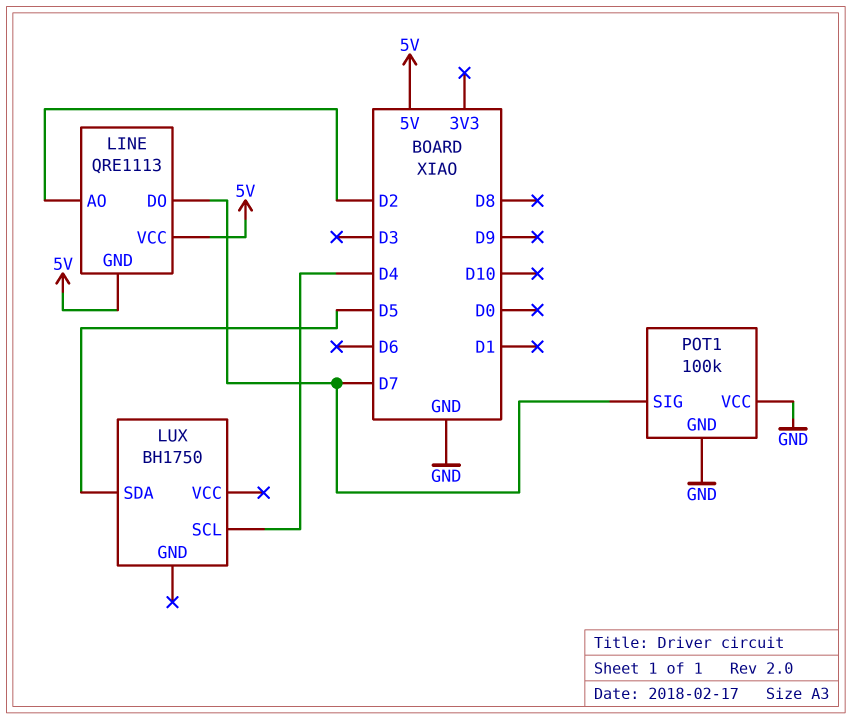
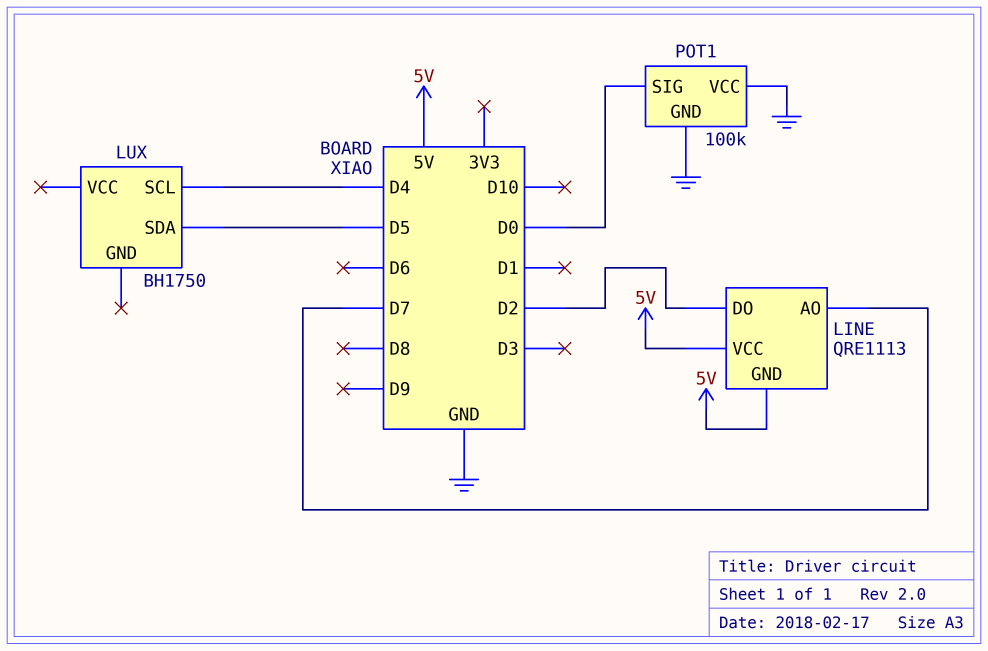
LINE pin AO: D2 -> D7
LINE pin DO: D7 -> D2
POT1 pin SIG: D7 -> D0

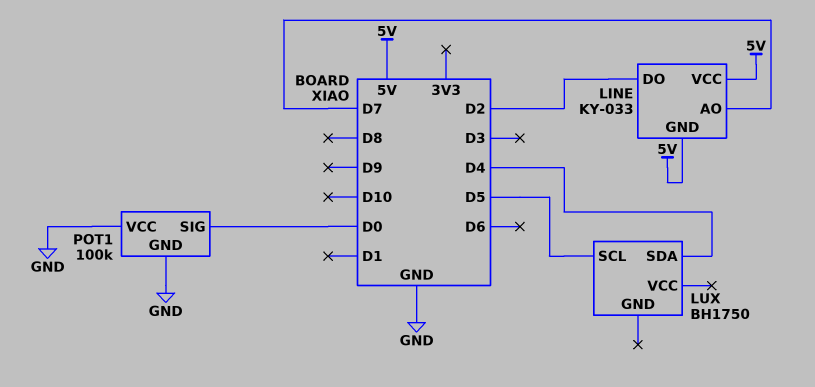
LINE: QRE1113 -> KY-033
LUX pin SCL: D4 -> D5
LUX pin SDA: D5 -> D4

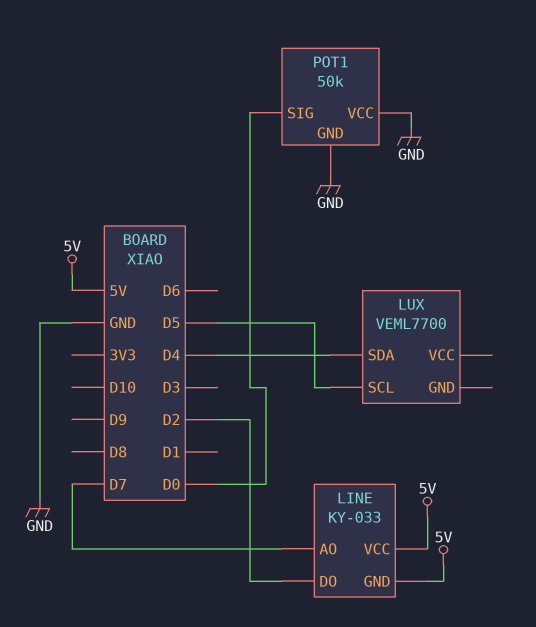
LUX: BH1750 -> VEML7700
POT1: 100k -> 50k

